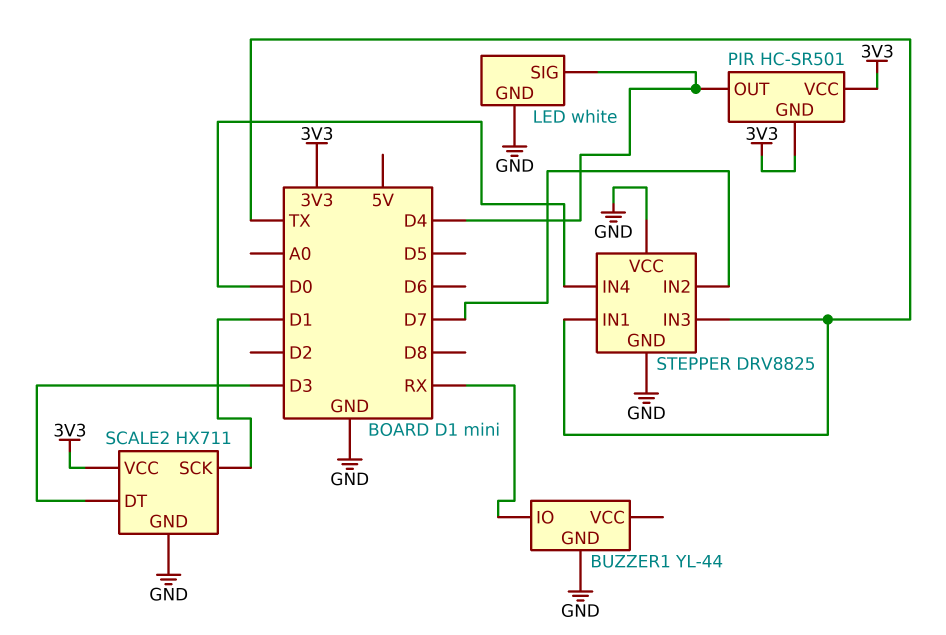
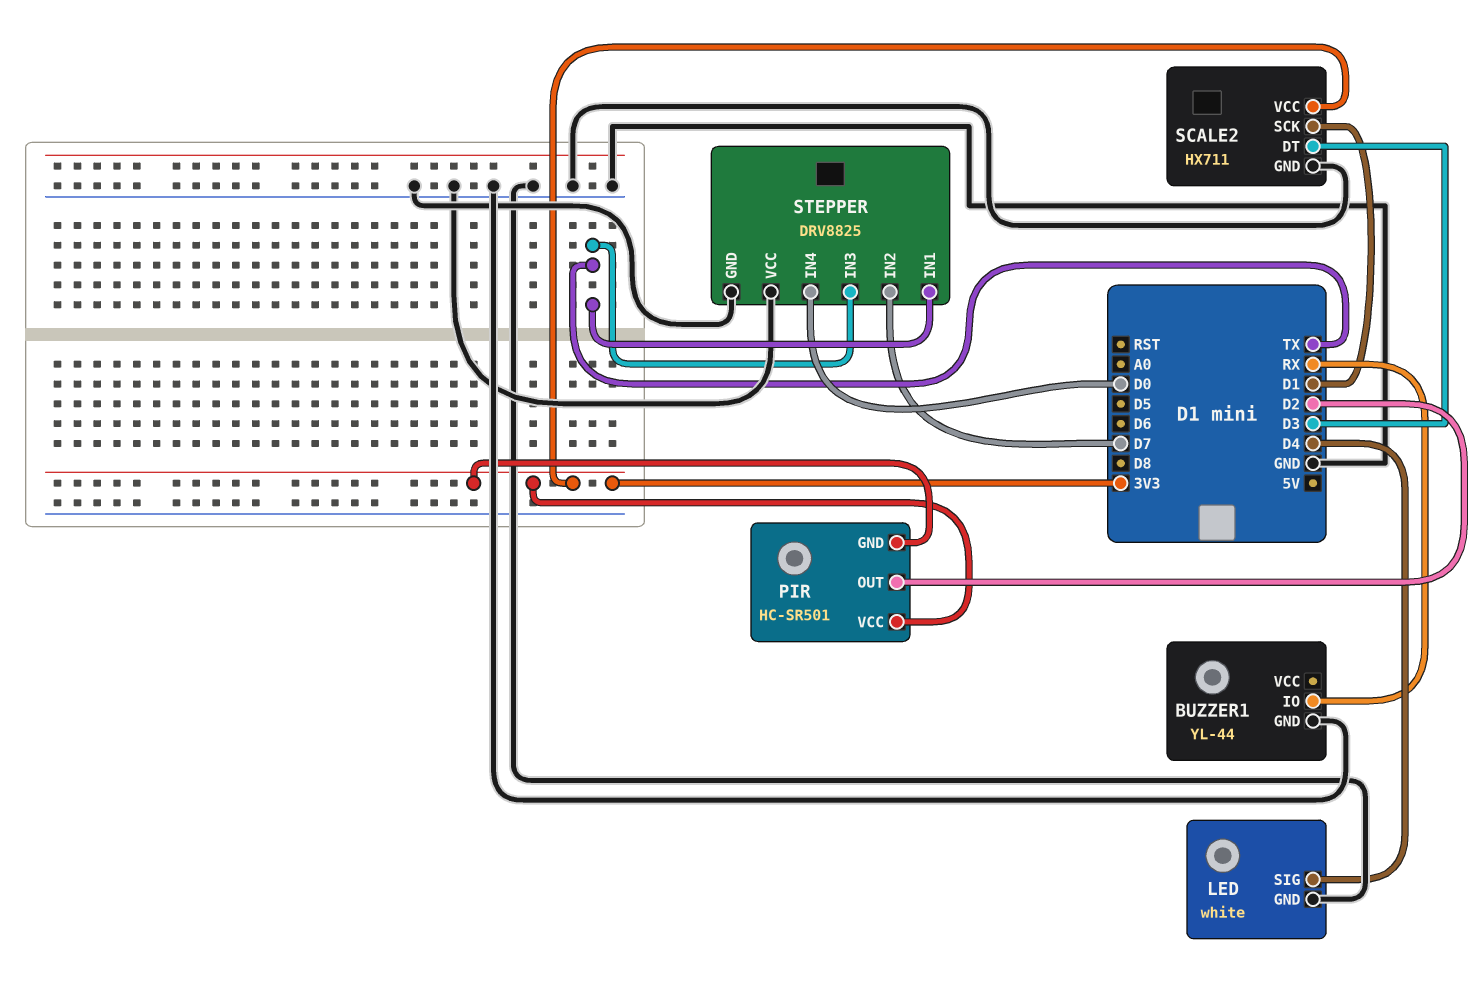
PIR pin OUT: D4 -> D2

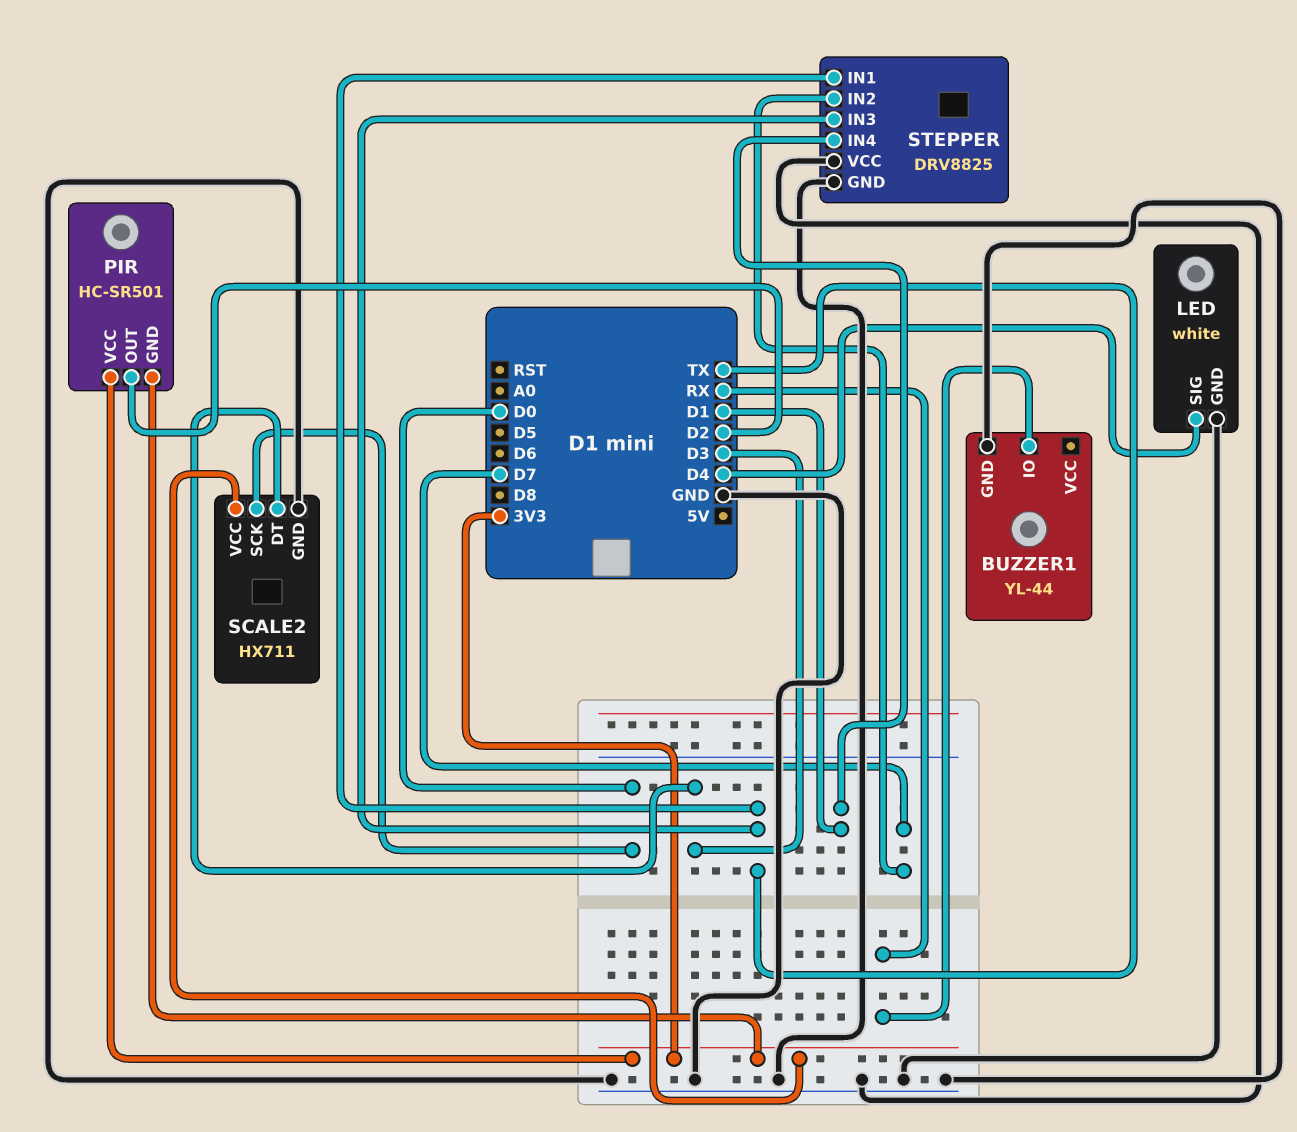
SCALE2 pin SCK: D1 -> D0
STEPPER pin IN4: D0 -> D1

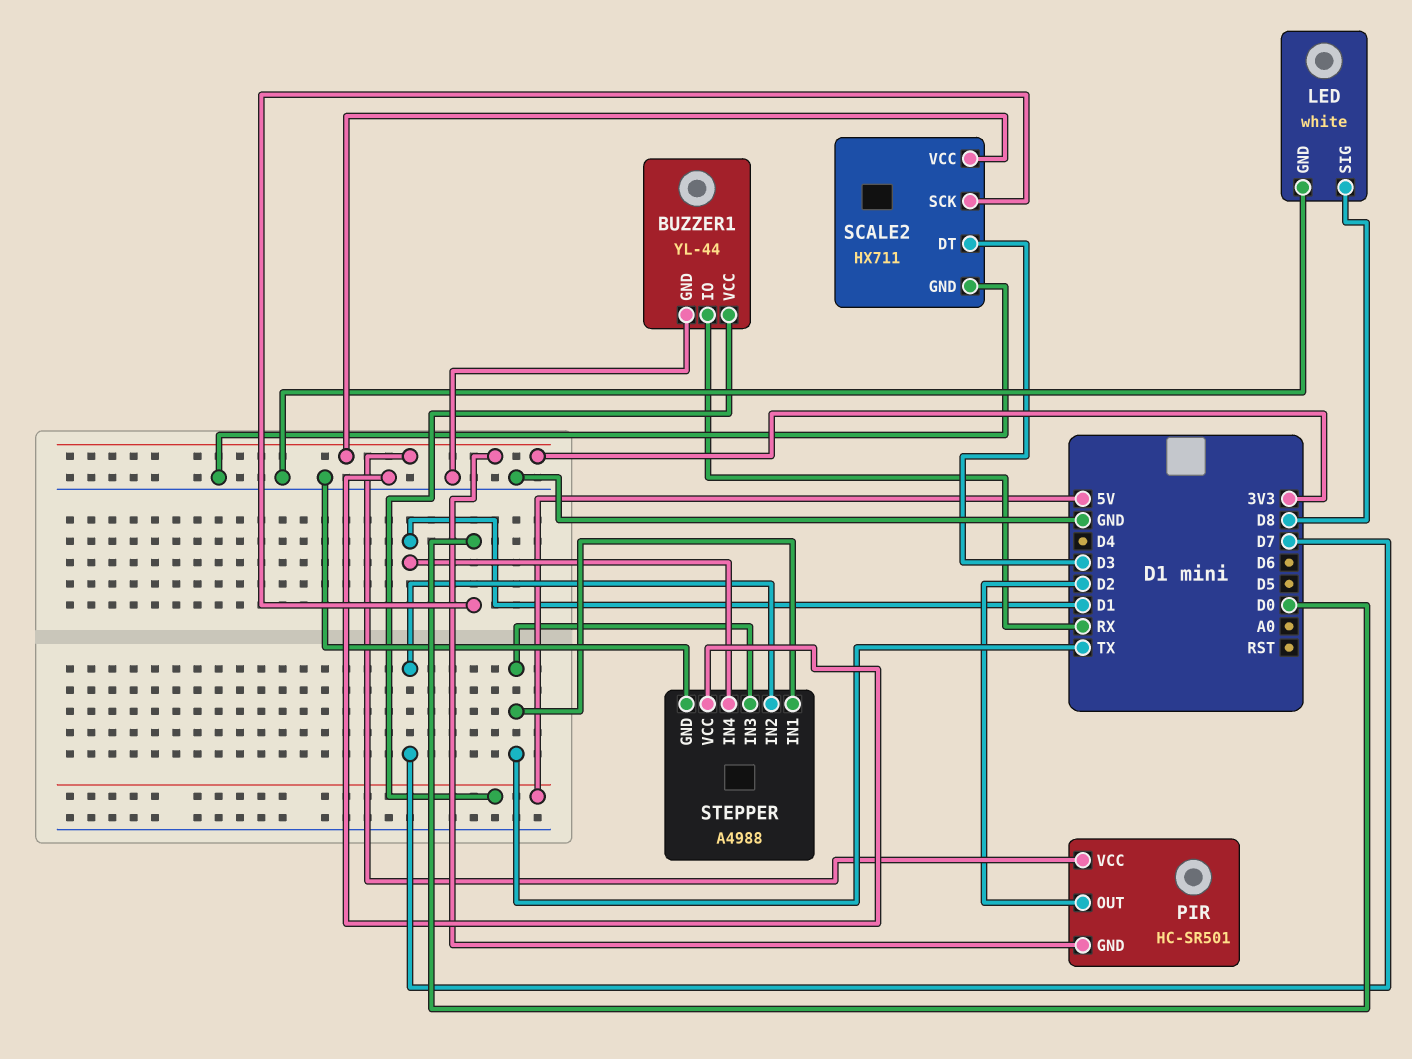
BUZZER1 pin VCC: none -> 5V
LED pin SIG: D4 -> D8
STEPPER: DRV8825 -> A4988

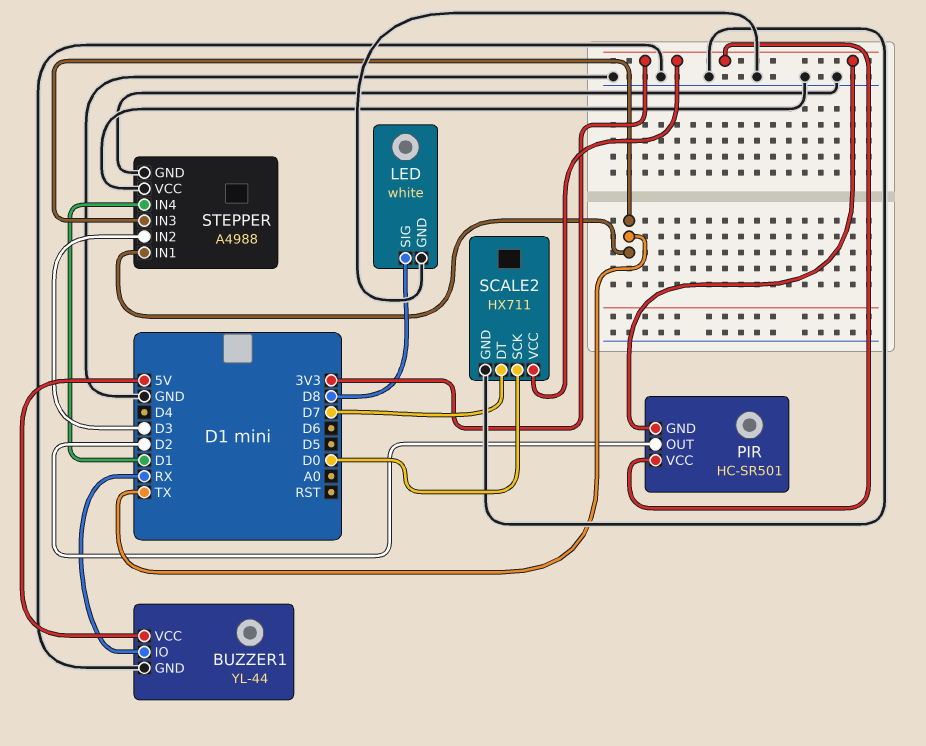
SCALE2 pin DT: D3 -> D7
STEPPER pin IN2: D7 -> D3

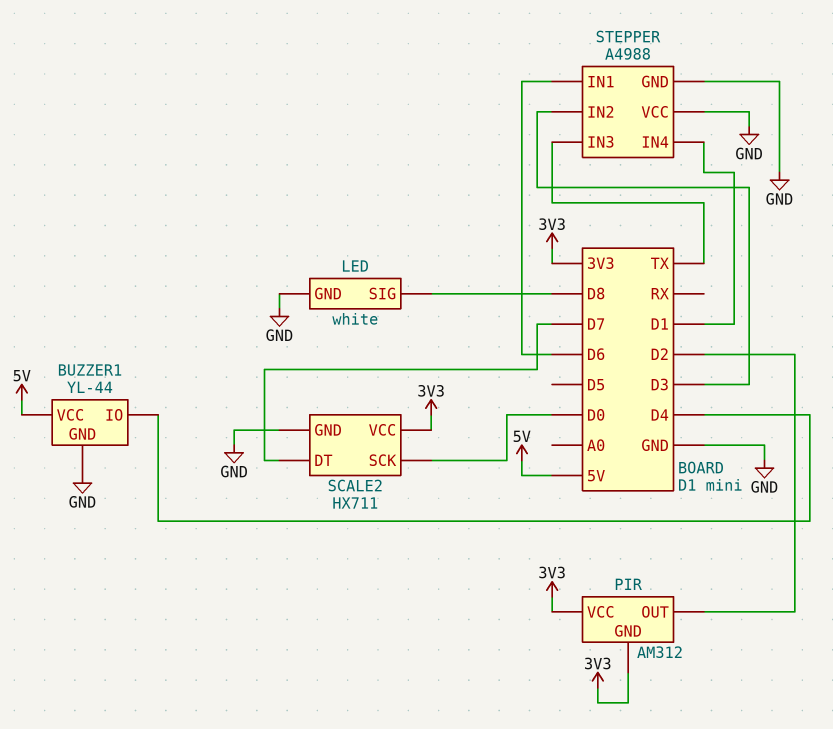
BUZZER1 pin IO: RX -> D4
PIR: HC-SR501 -> AM312
STEPPER pin IN1: TX -> D6

